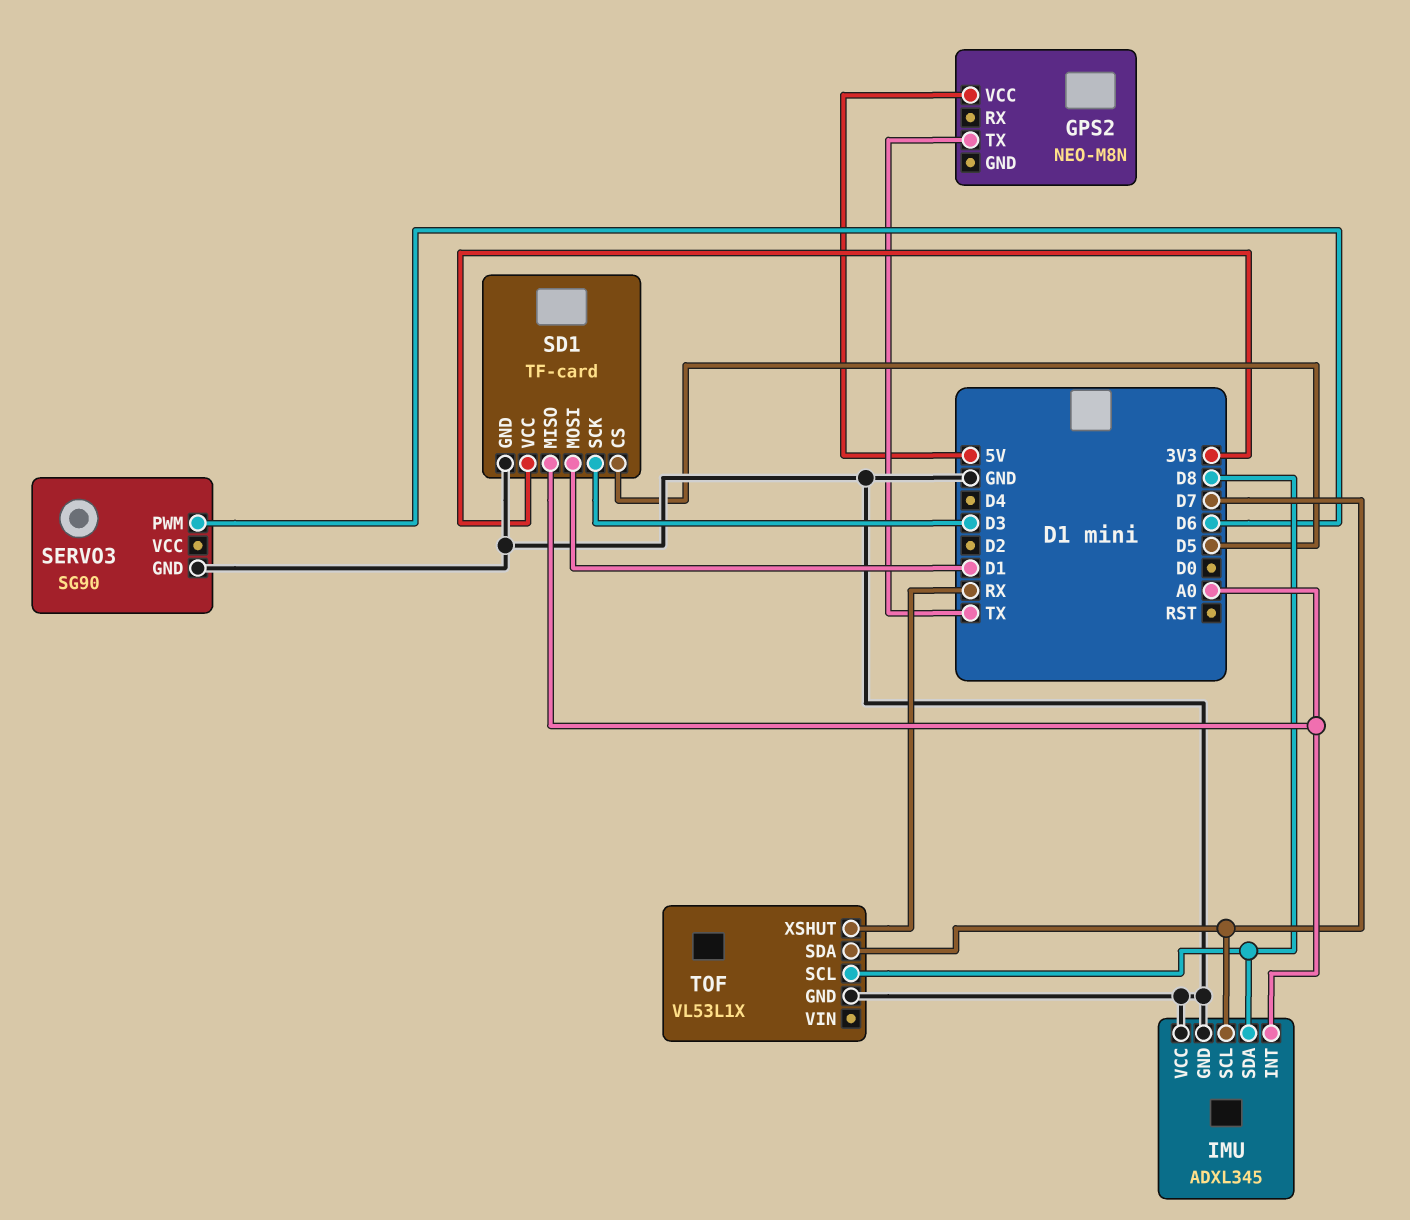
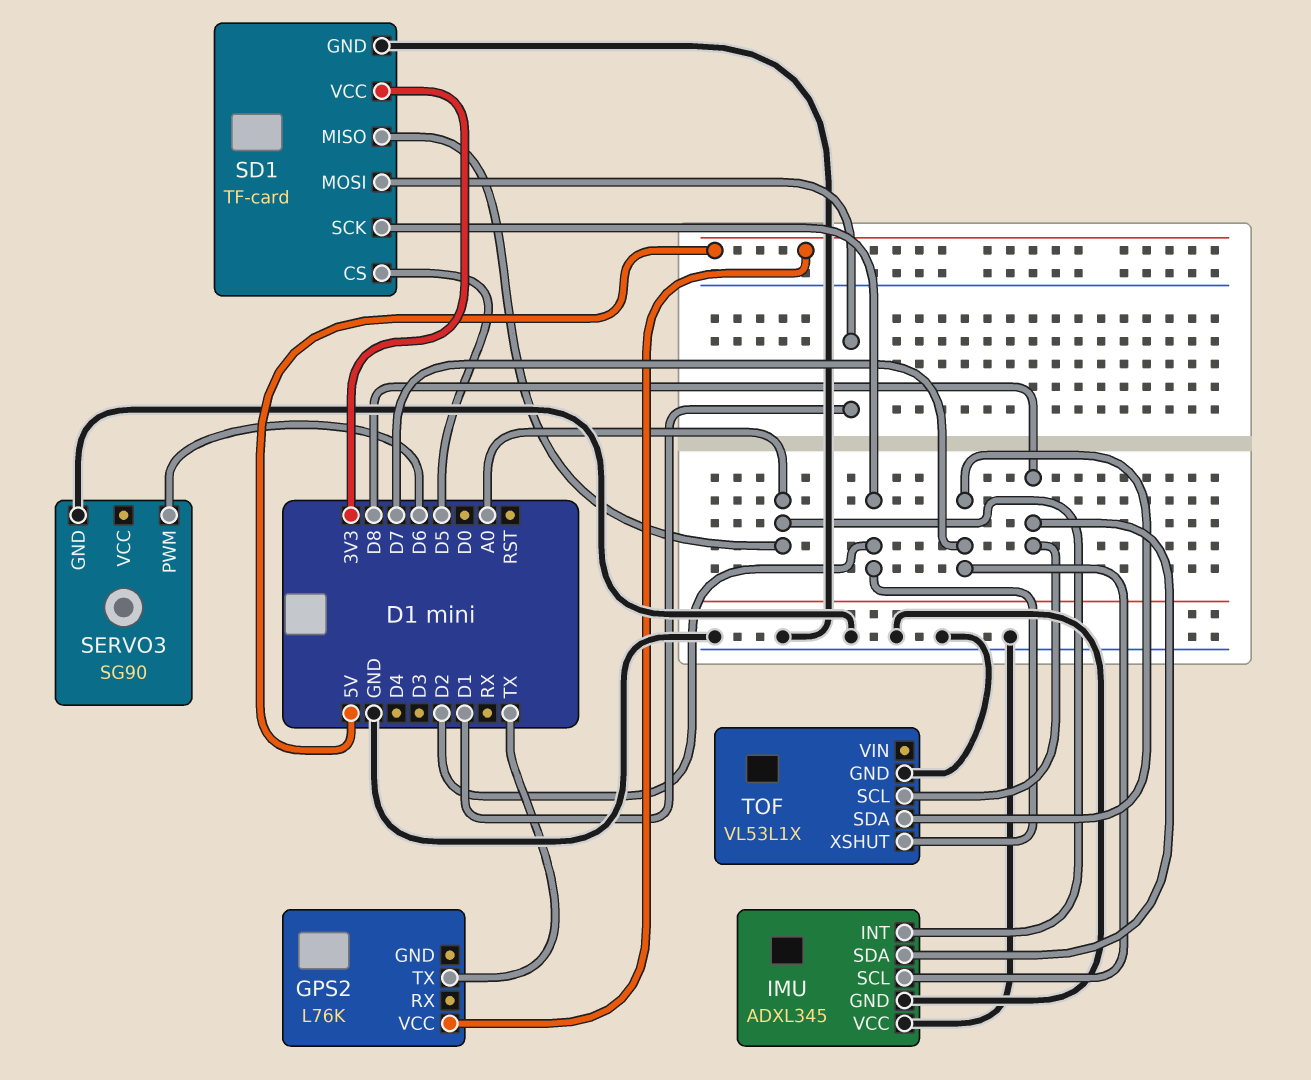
GPS2: NEO-M8N -> L76K
SD1 pin SCK: D3 -> D2
TOF pin XSHUT: RX -> D2

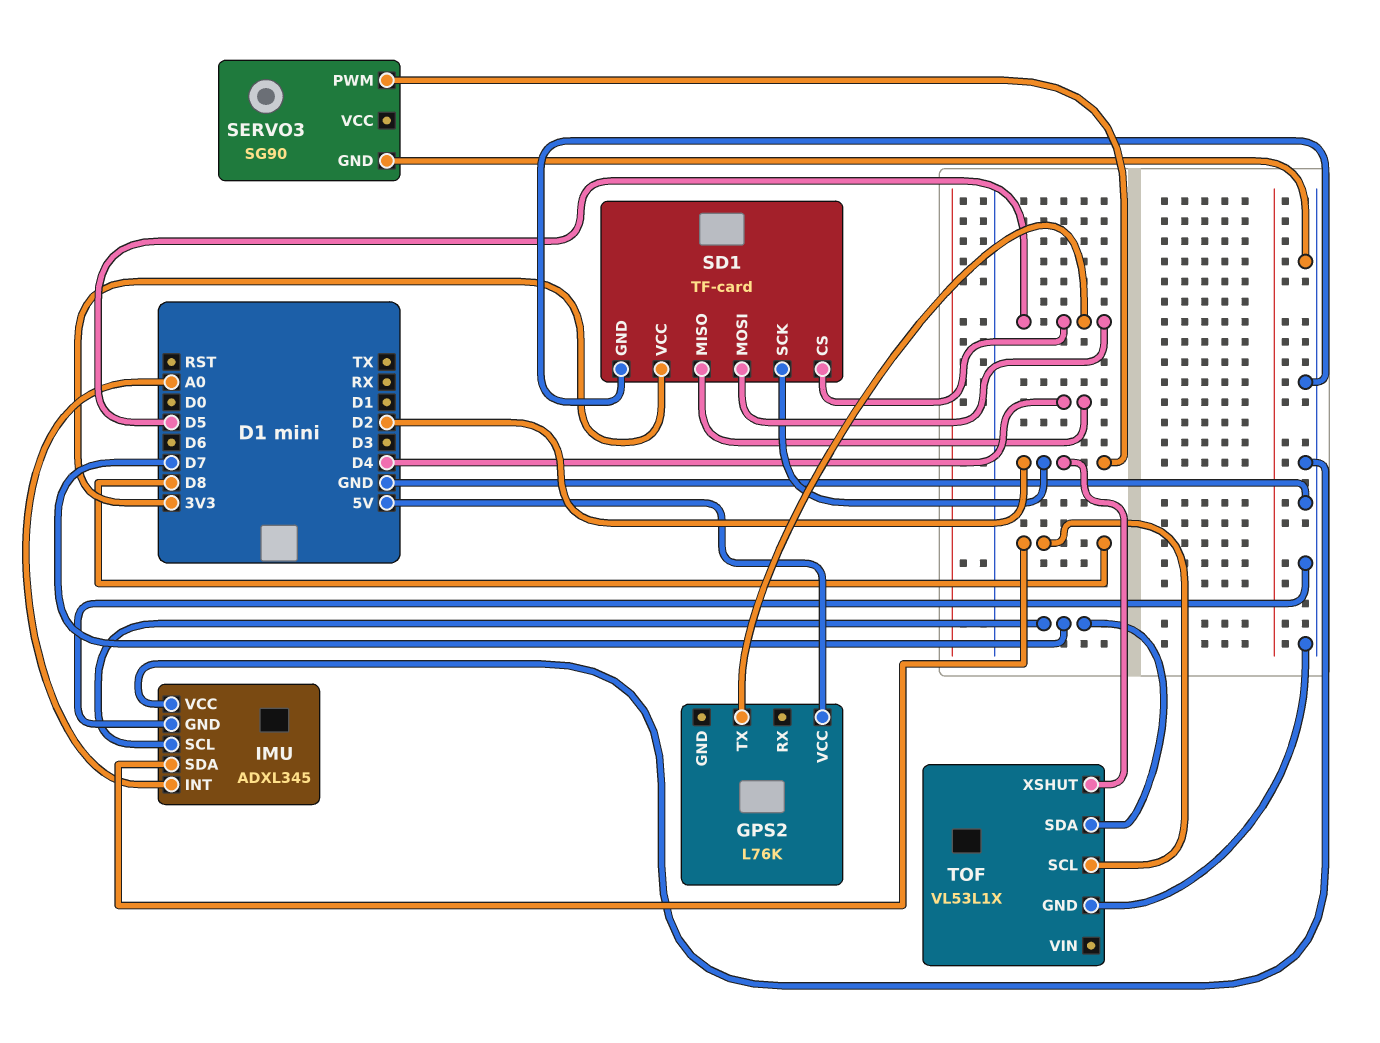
GPS2 pin TX: TX -> D5
SD1 pin MISO: A0 -> D4
SD1 pin MOSI: D1 -> D5
SERVO3 pin PWM: D6 -> D2

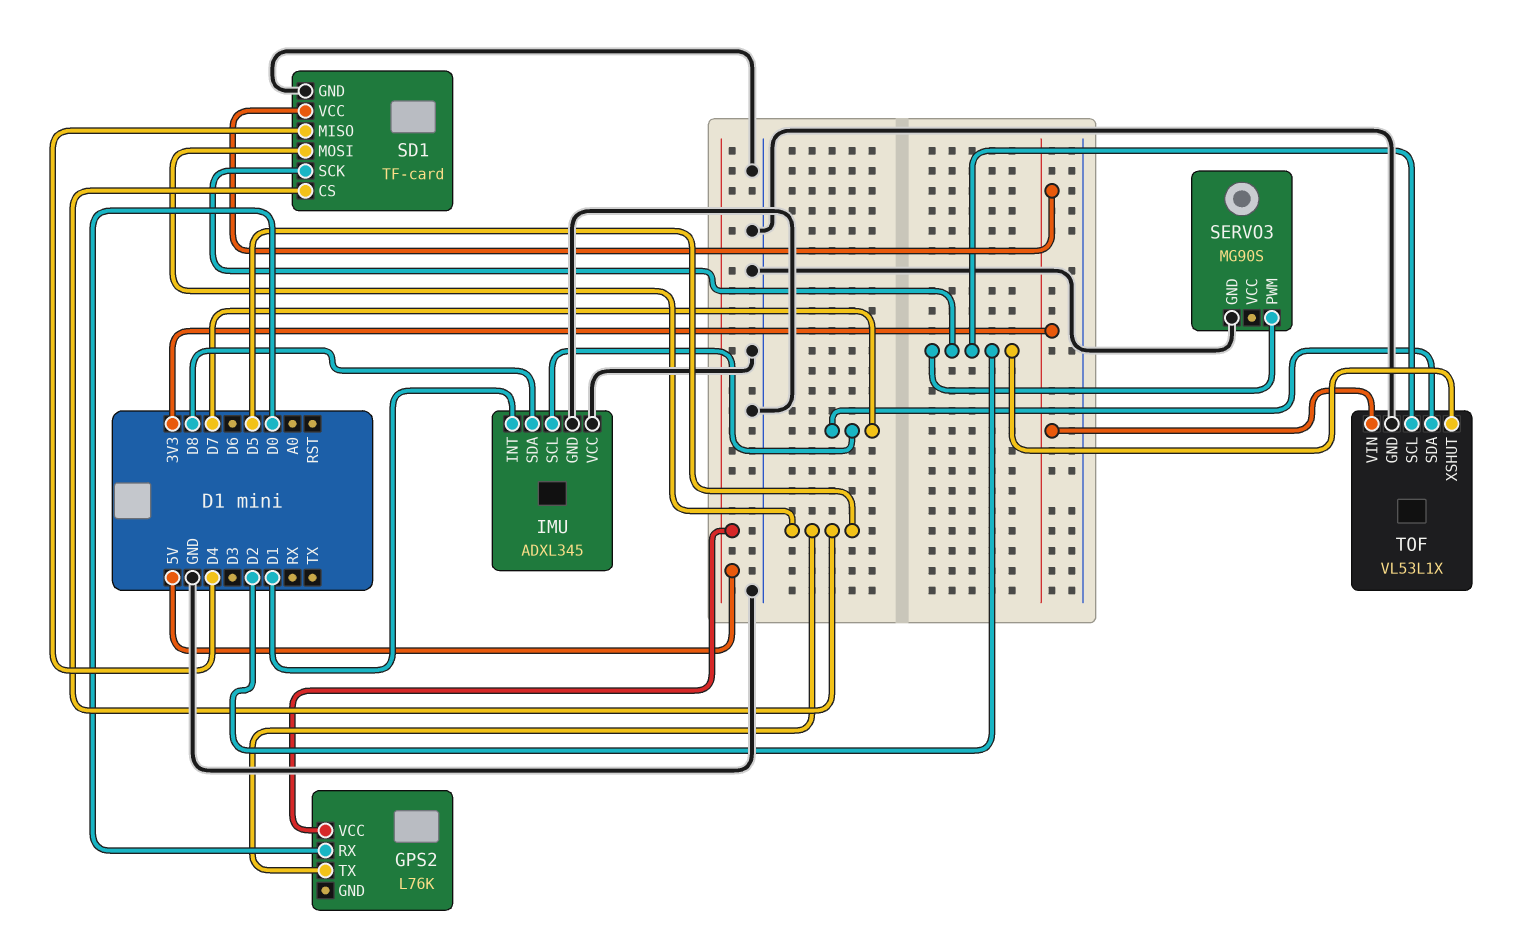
GPS2 pin RX: none -> D0
IMU pin INT: A0 -> D1
SERVO3: SG90 -> MG90S
TOF pin SCL: D8 -> D2
TOF pin VIN: none -> 3V3

